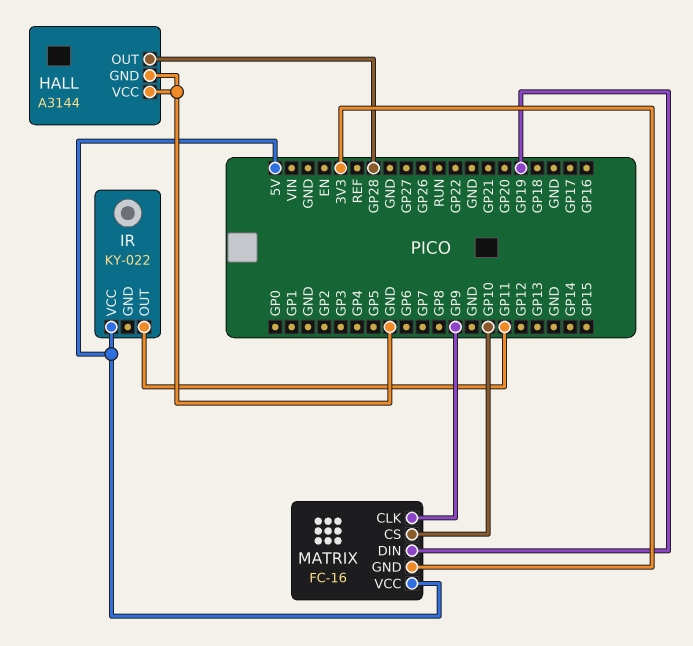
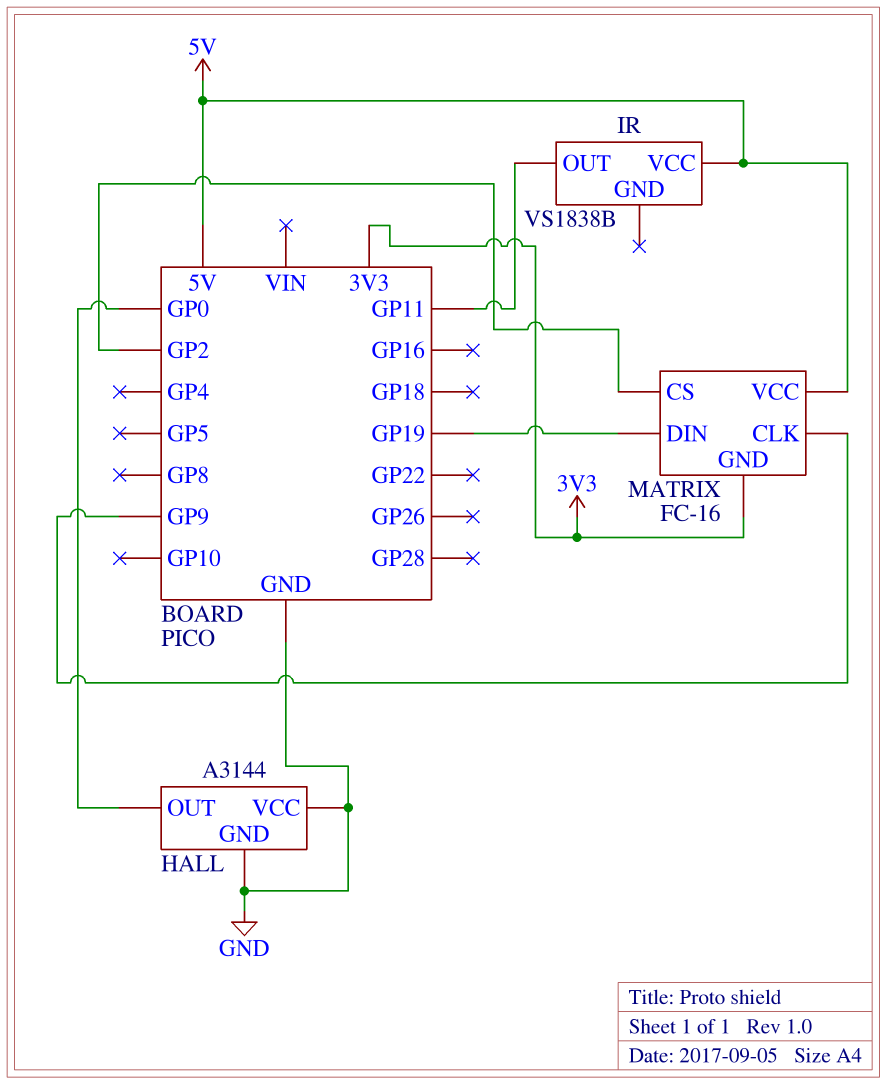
HALL pin OUT: GP28 -> GP0
IR: KY-022 -> VS1838B
MATRIX pin CS: GP10 -> GP2

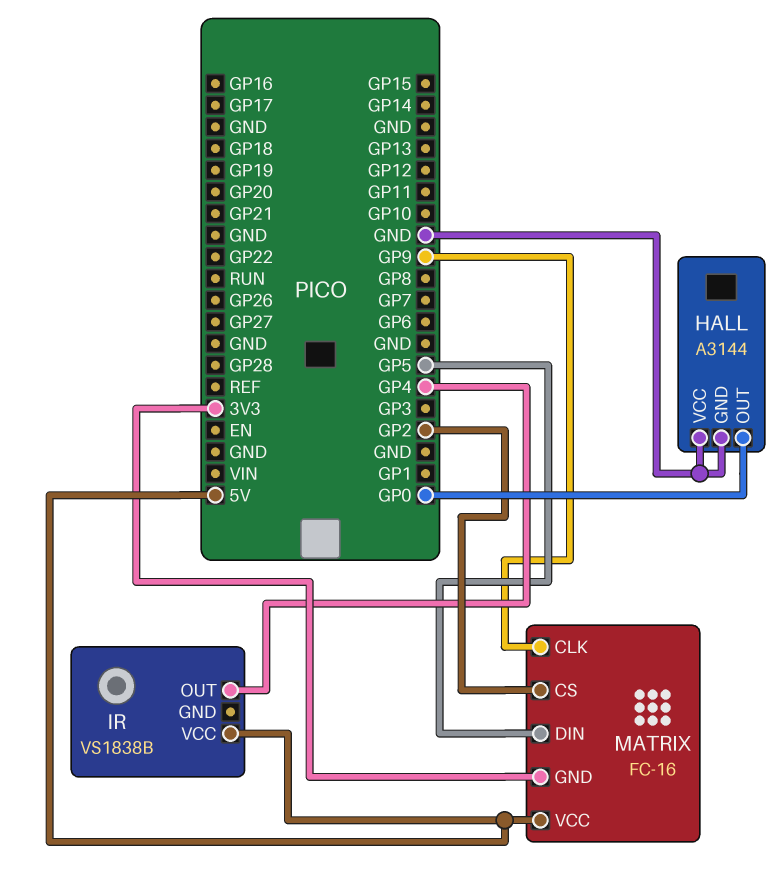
IR pin OUT: GP11 -> GP4
MATRIX pin DIN: GP19 -> GP5

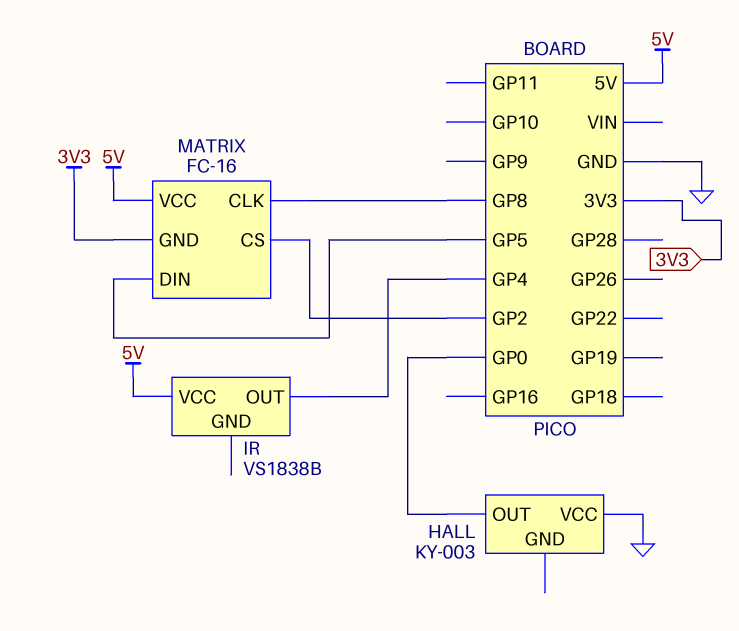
HALL: A3144 -> KY-003
HALL pin GND: GND -> none
MATRIX pin CLK: GP9 -> GP8

